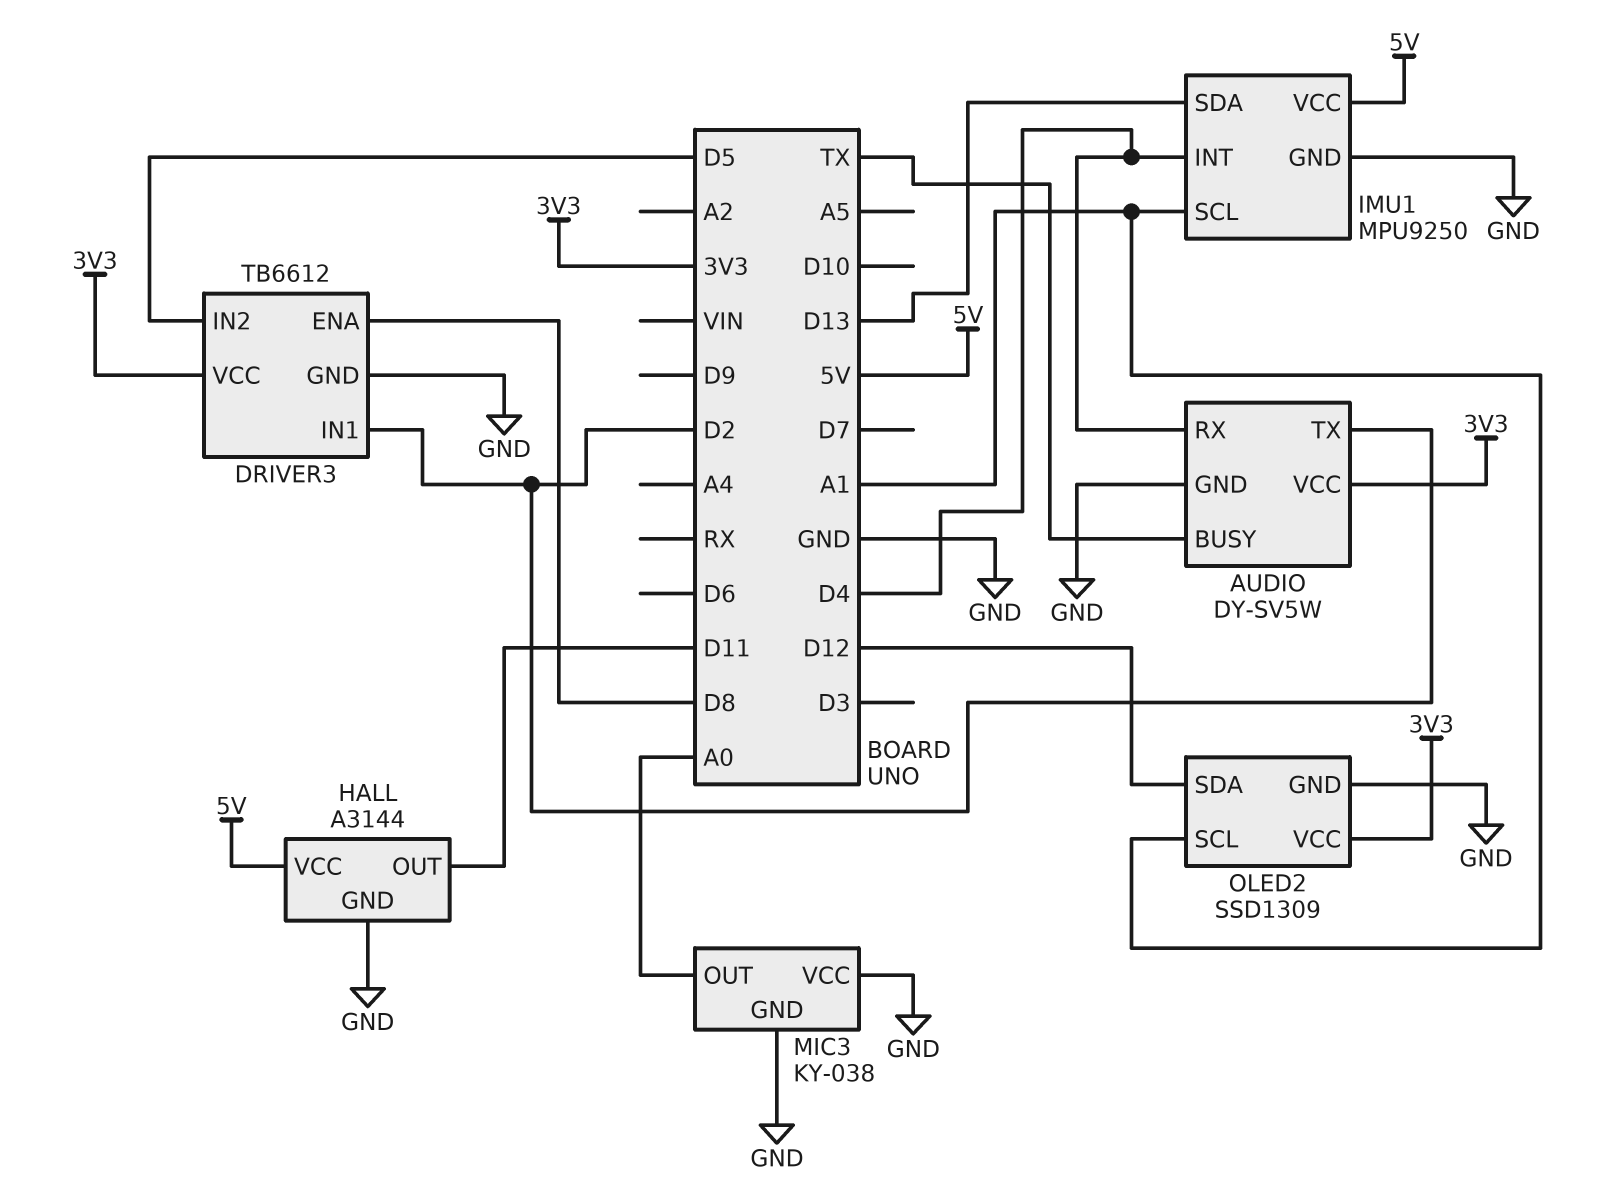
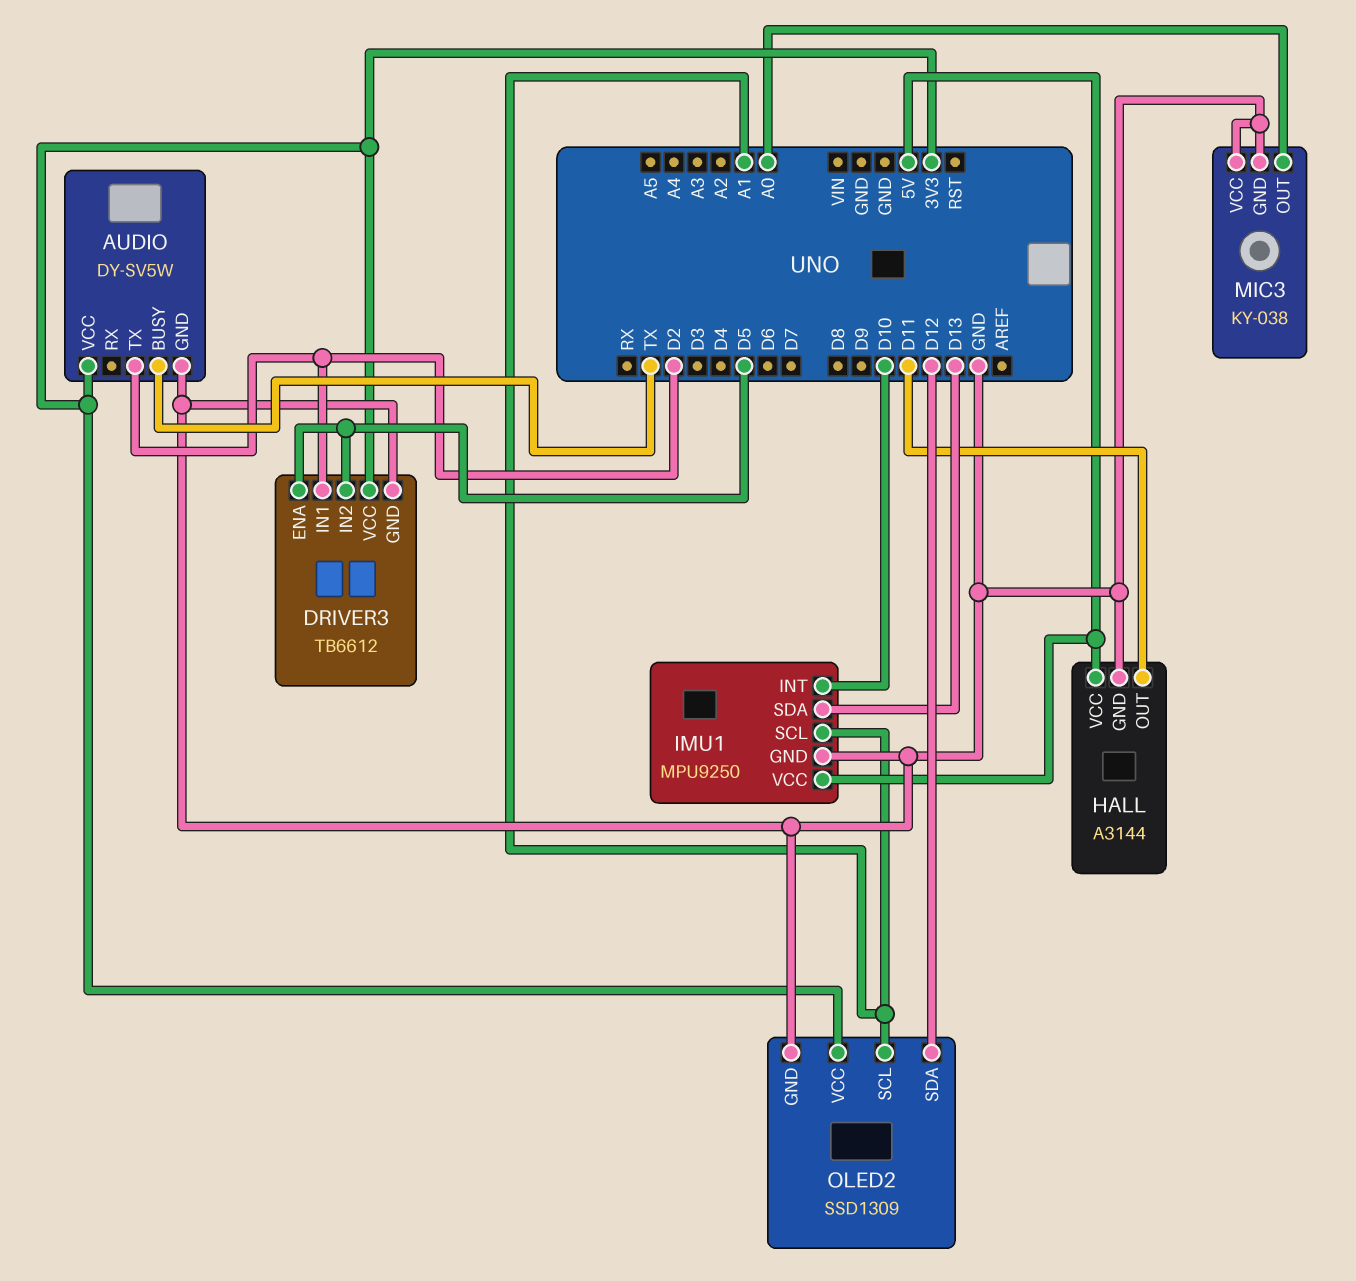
AUDIO pin RX: D4 -> none
DRIVER3 pin ENA: D8 -> D5
IMU1 pin INT: D4 -> D10

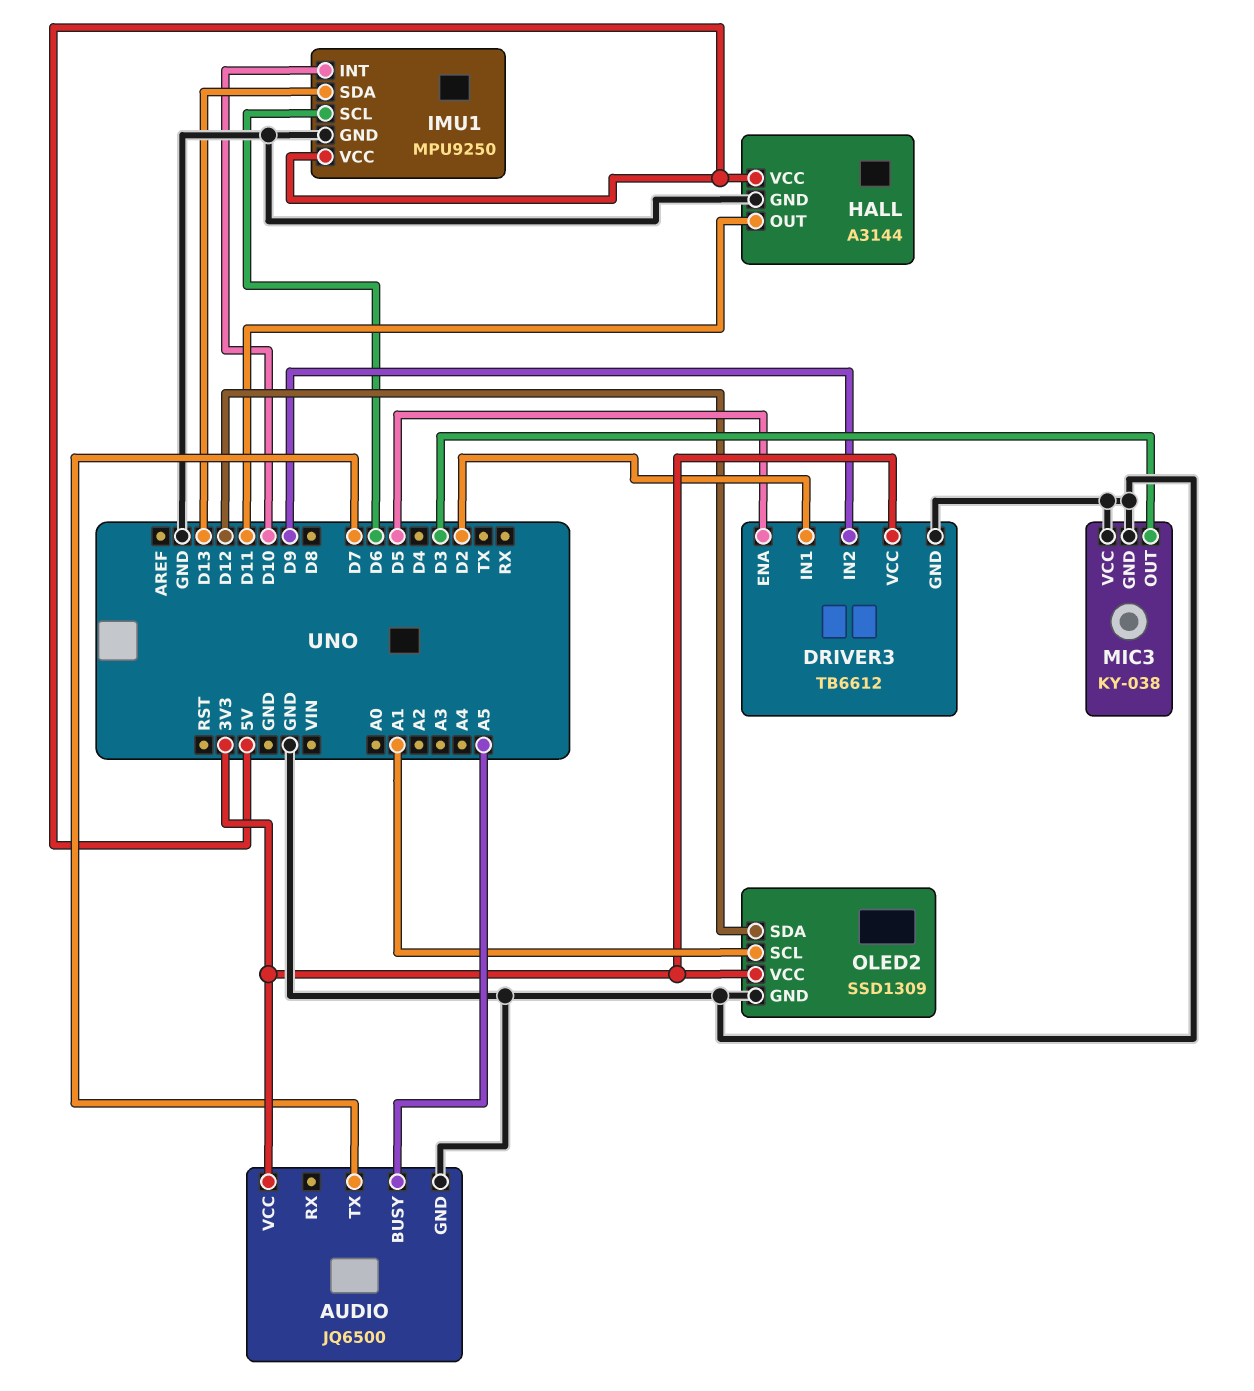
AUDIO: DY-SV5W -> JQ6500
AUDIO pin BUSY: TX -> A5
AUDIO pin TX: D2 -> D7
DRIVER3 pin IN2: D5 -> D9
IMU1 pin SCL: A1 -> D6
MIC3 pin OUT: A0 -> D3

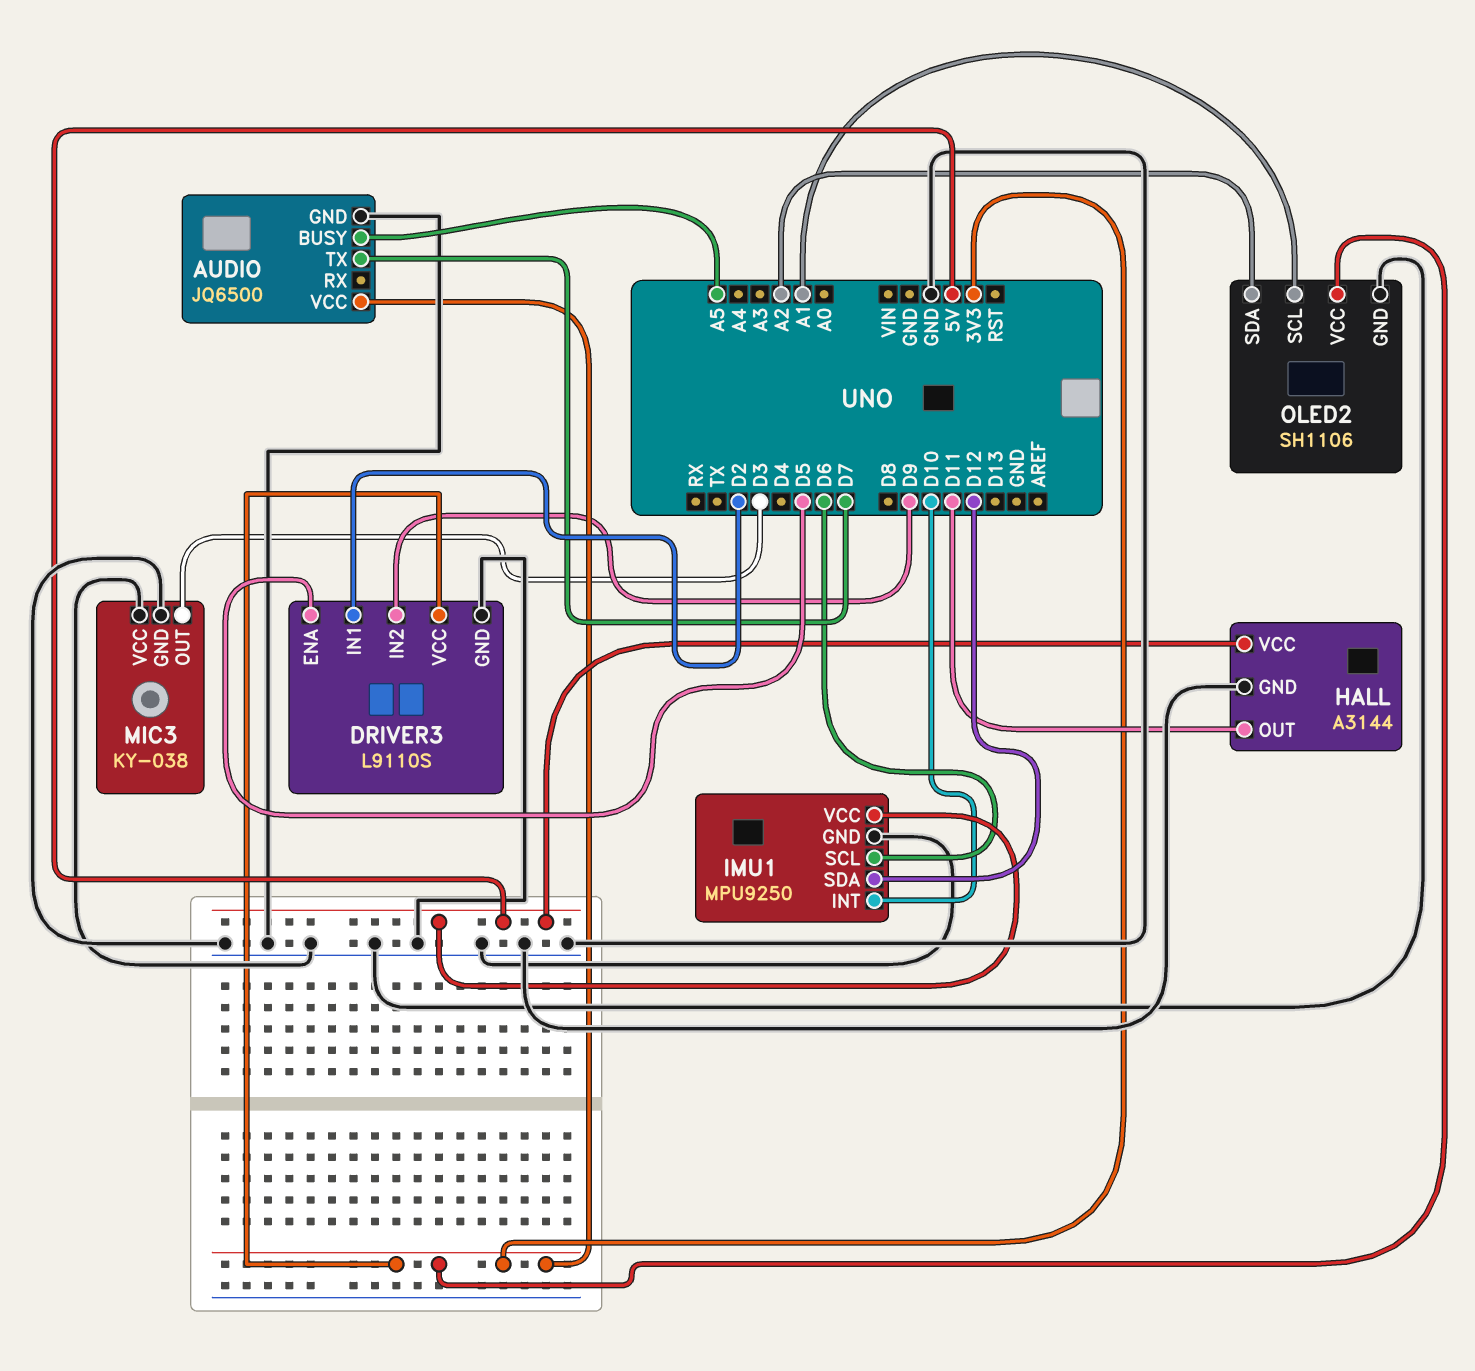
DRIVER3: TB6612 -> L9110S
IMU1 pin SDA: D13 -> D12
OLED2: SSD1309 -> SH1106
OLED2 pin SDA: D12 -> A2

